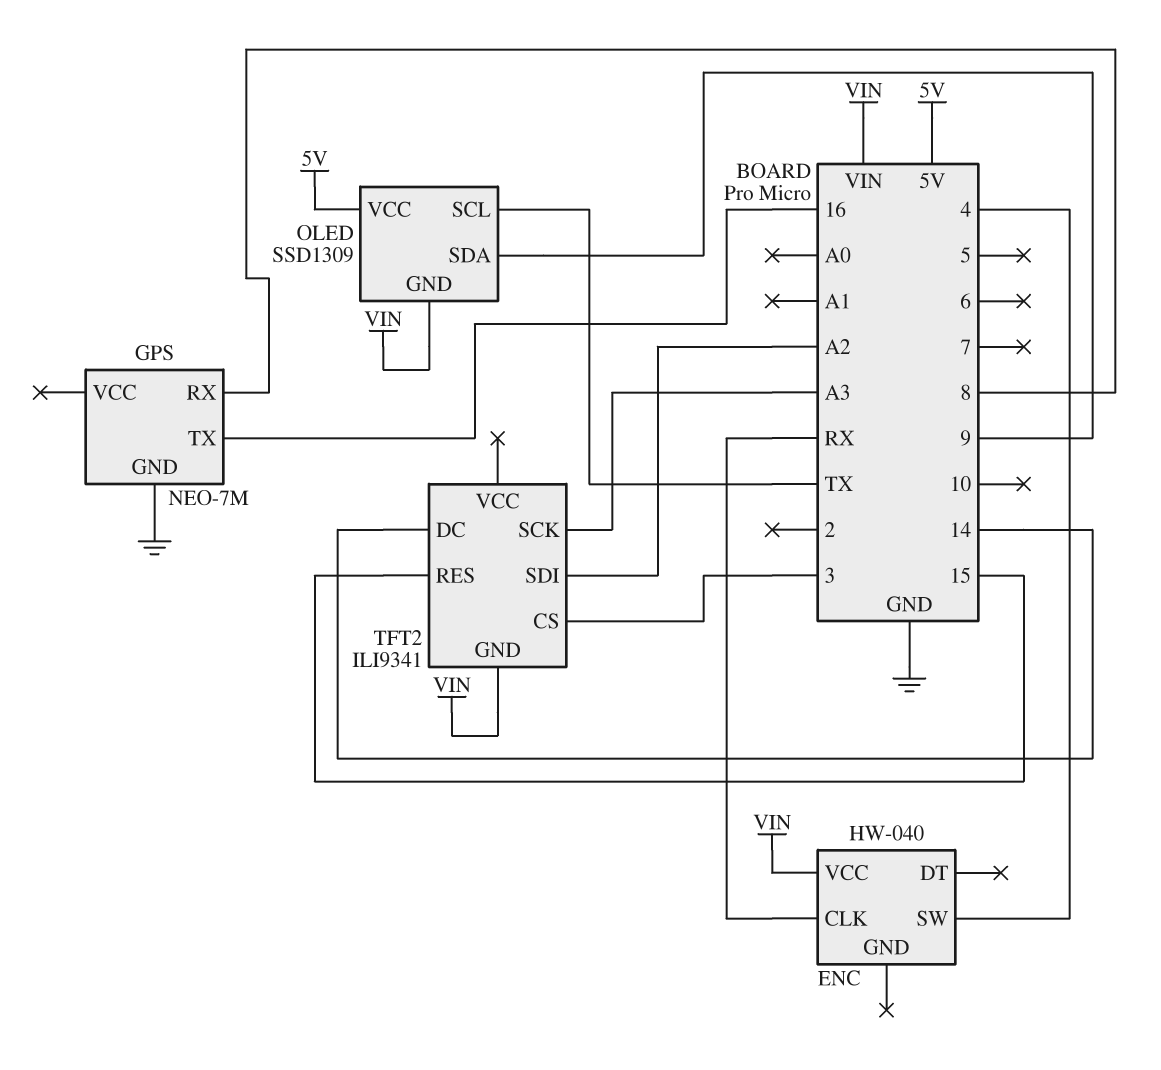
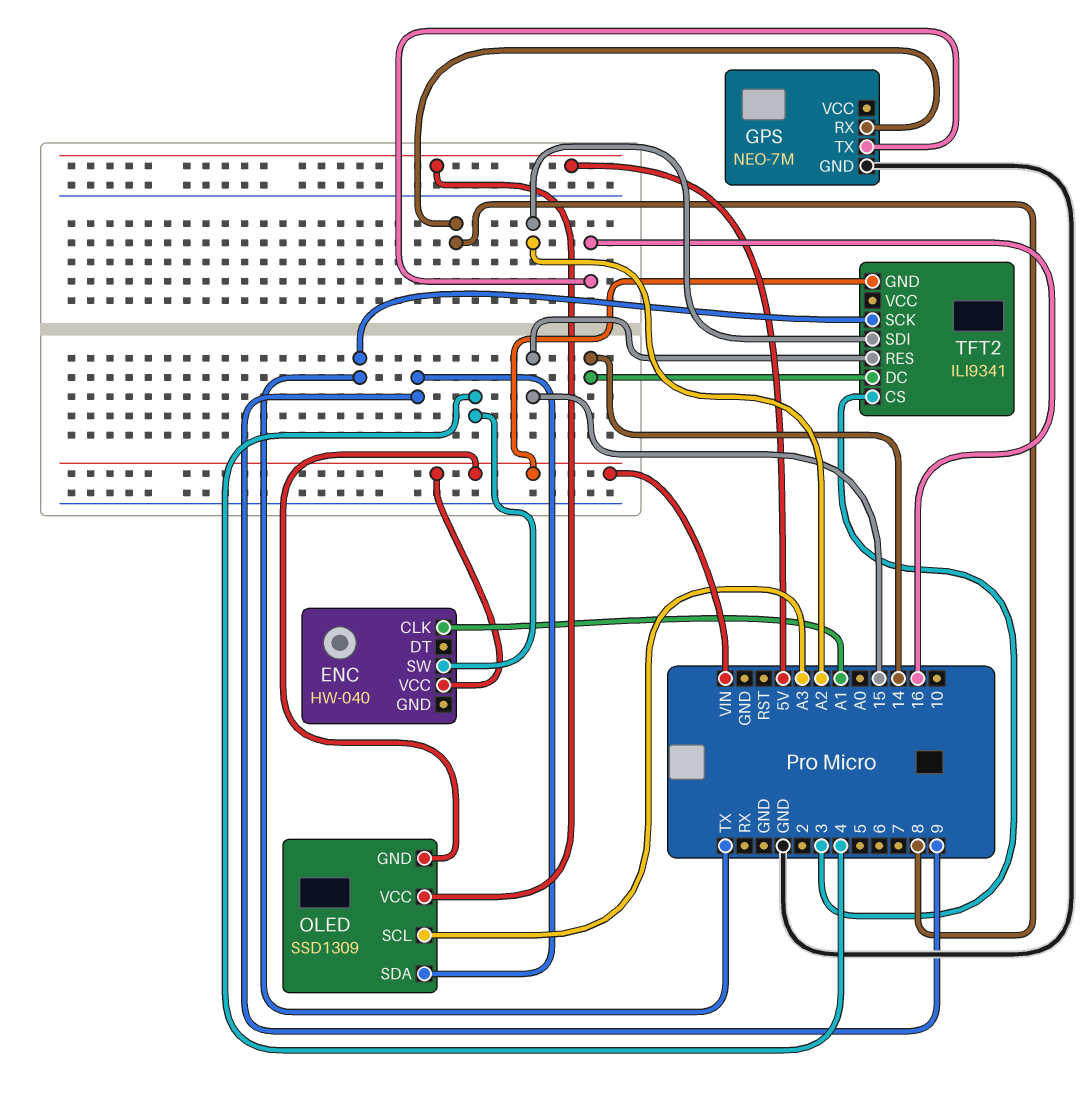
ENC pin CLK: RX -> A1
OLED pin SCL: TX -> A3
TFT2 pin SCK: A3 -> TX

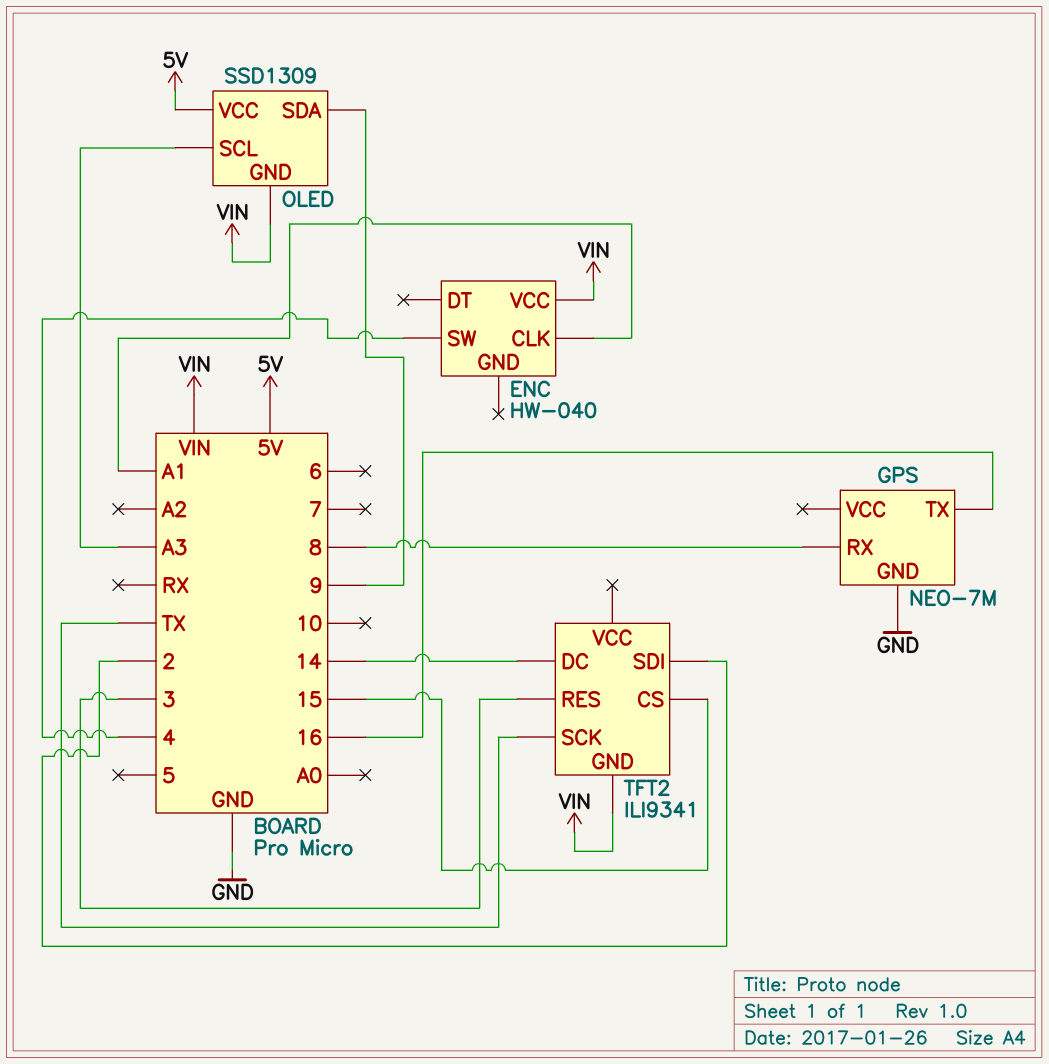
TFT2 pin CS: 3 -> 15
TFT2 pin RES: 15 -> 3
TFT2 pin SDI: A2 -> 2

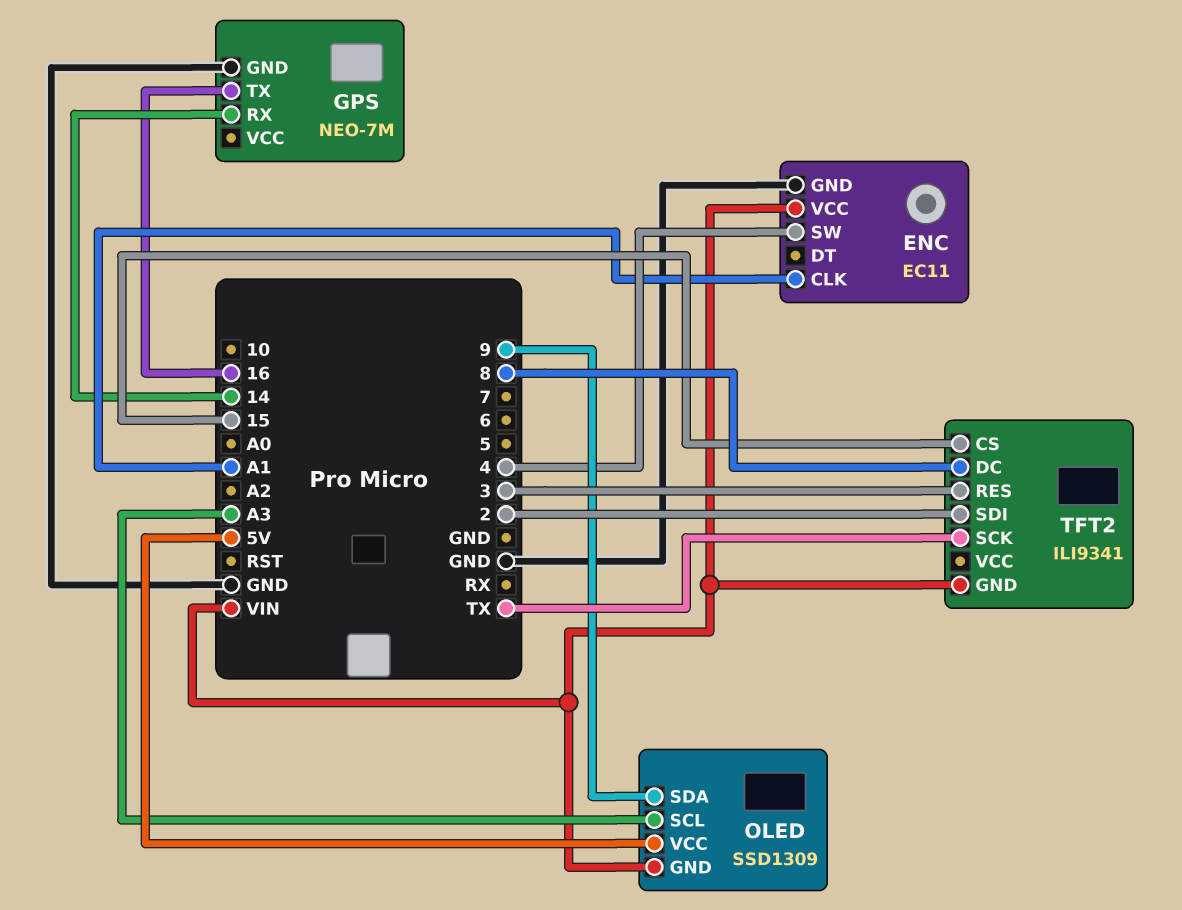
ENC: HW-040 -> EC11
ENC pin GND: none -> GND
GPS pin RX: 8 -> 14
TFT2 pin DC: 14 -> 8

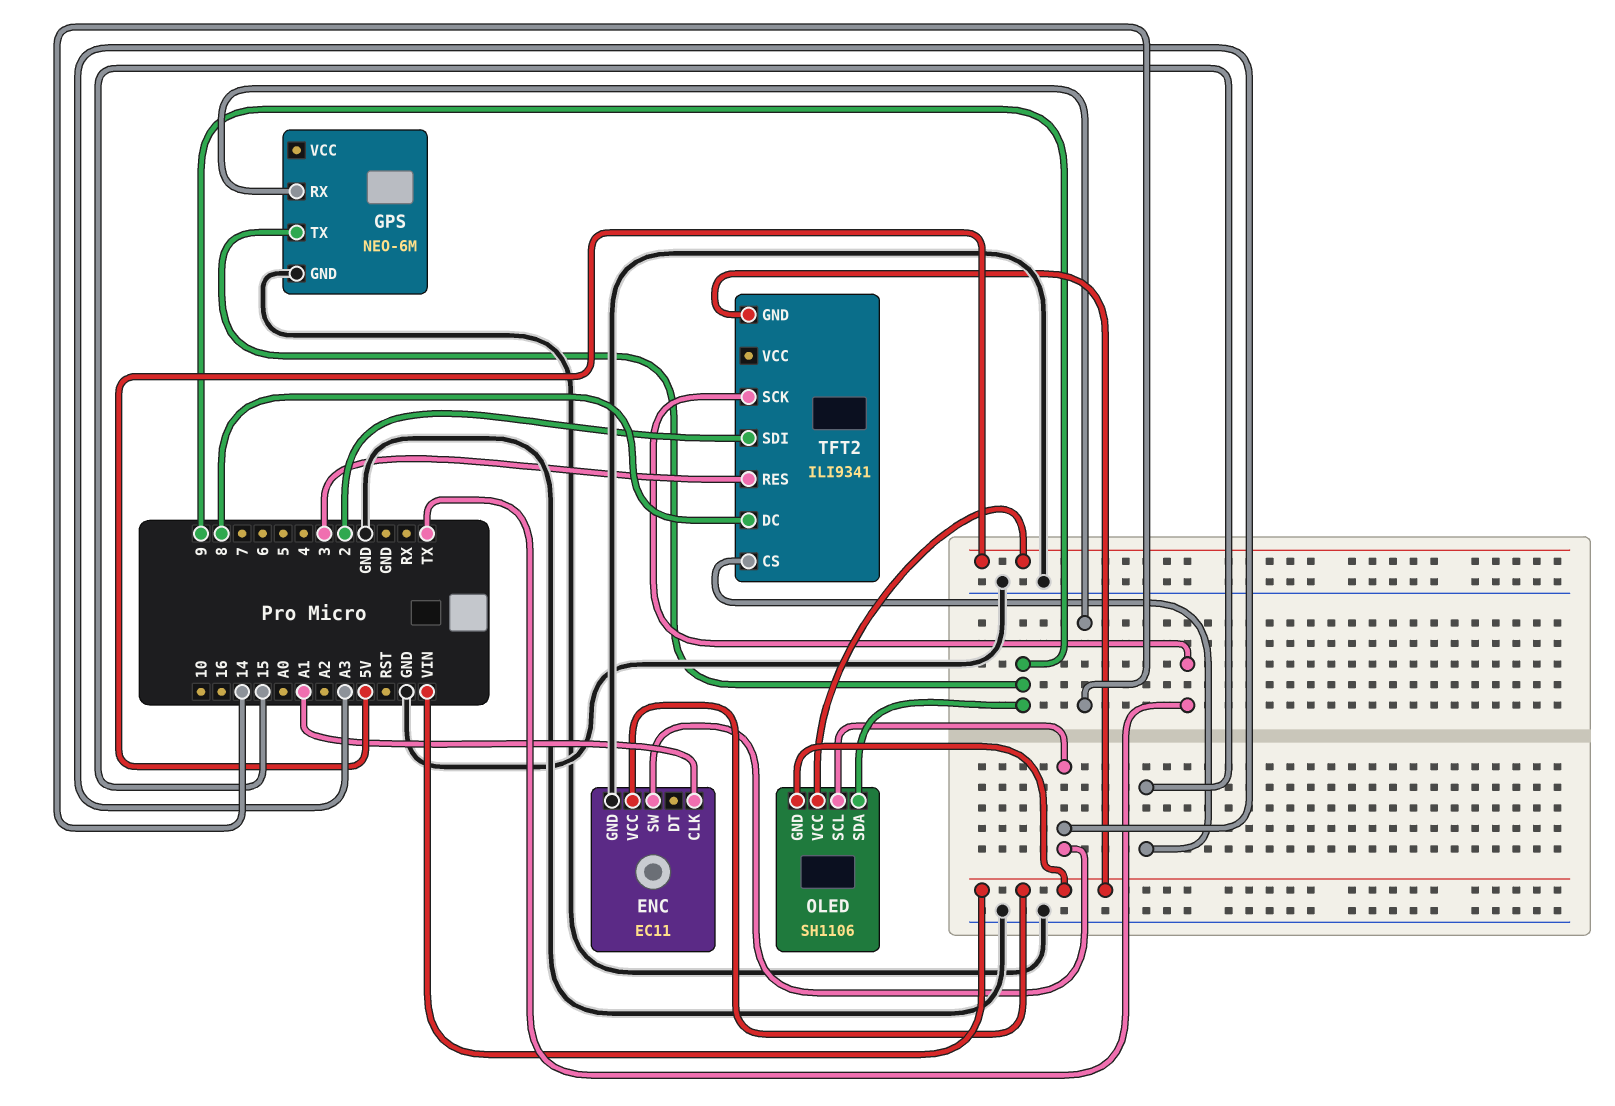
ENC pin SW: 4 -> A3
GPS: NEO-7M -> NEO-6M
GPS pin TX: 16 -> 9
OLED: SSD1309 -> SH1106

